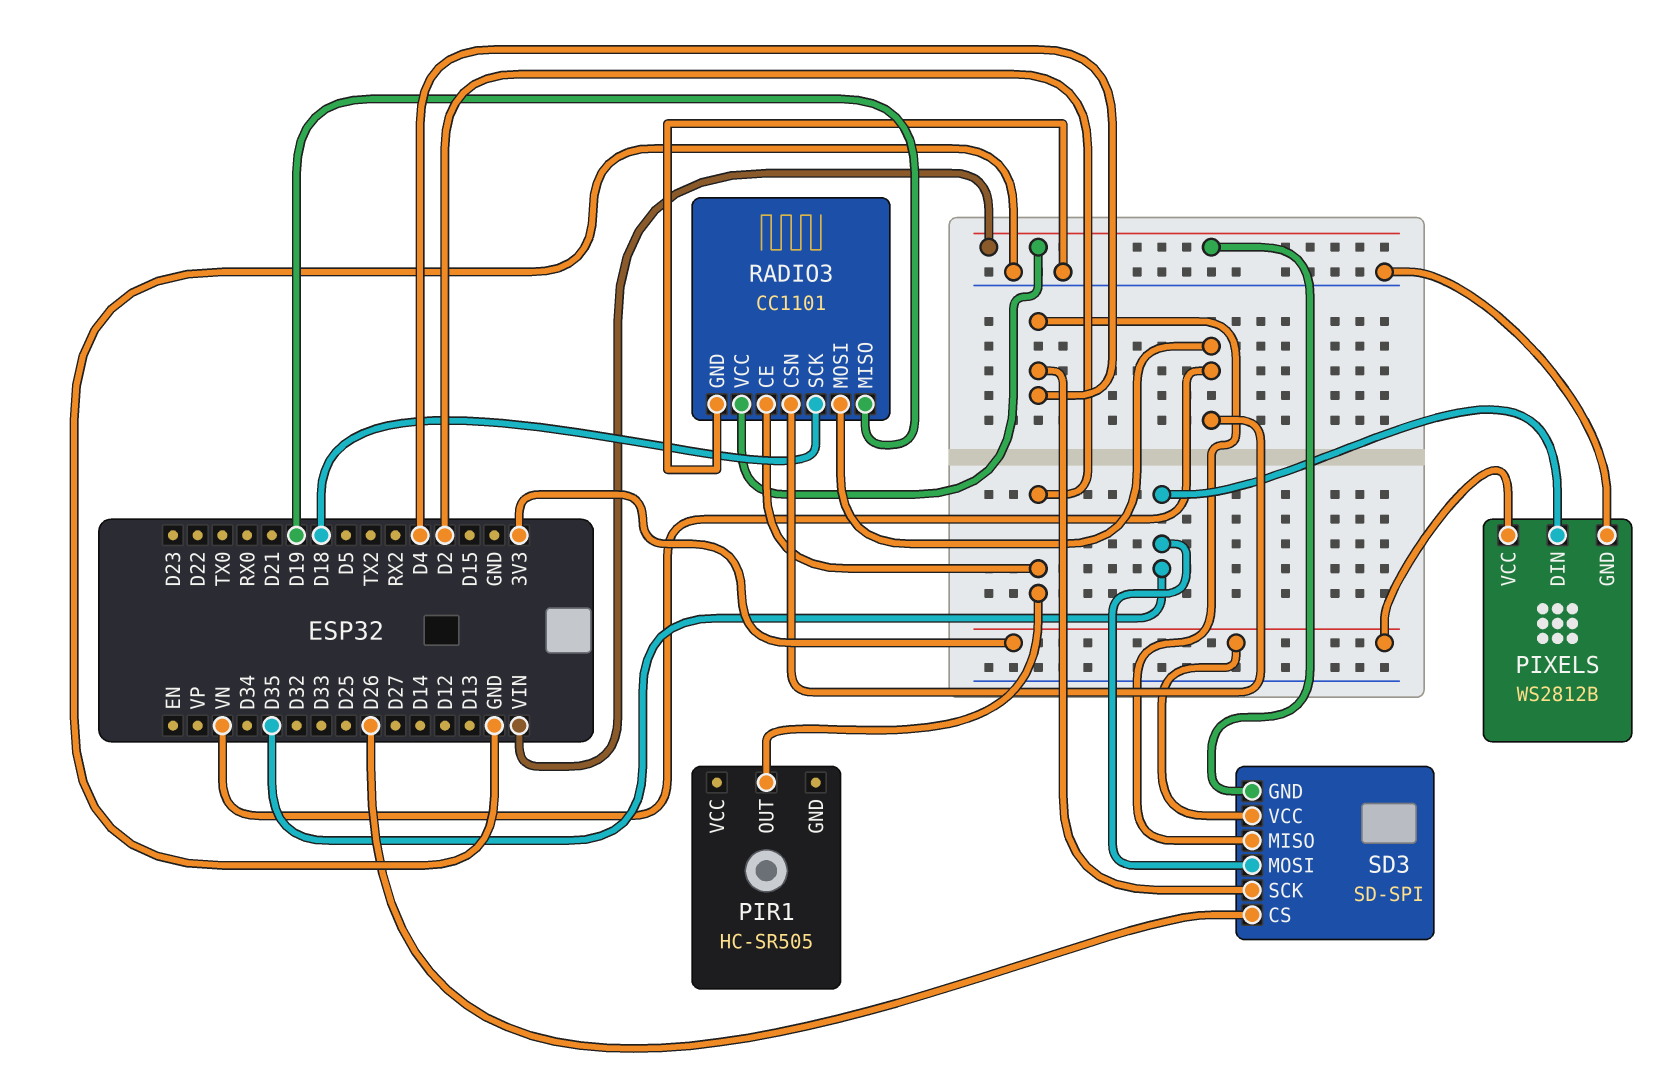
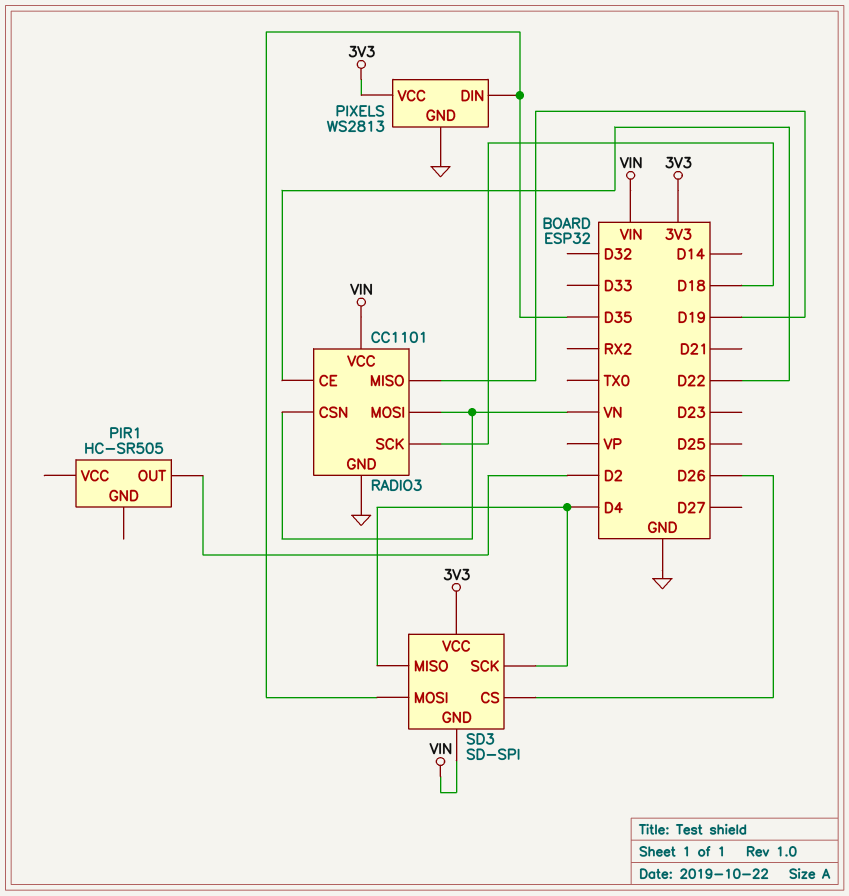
PIXELS: WS2812B -> WS2813
RADIO3 pin CE: D2 -> D22

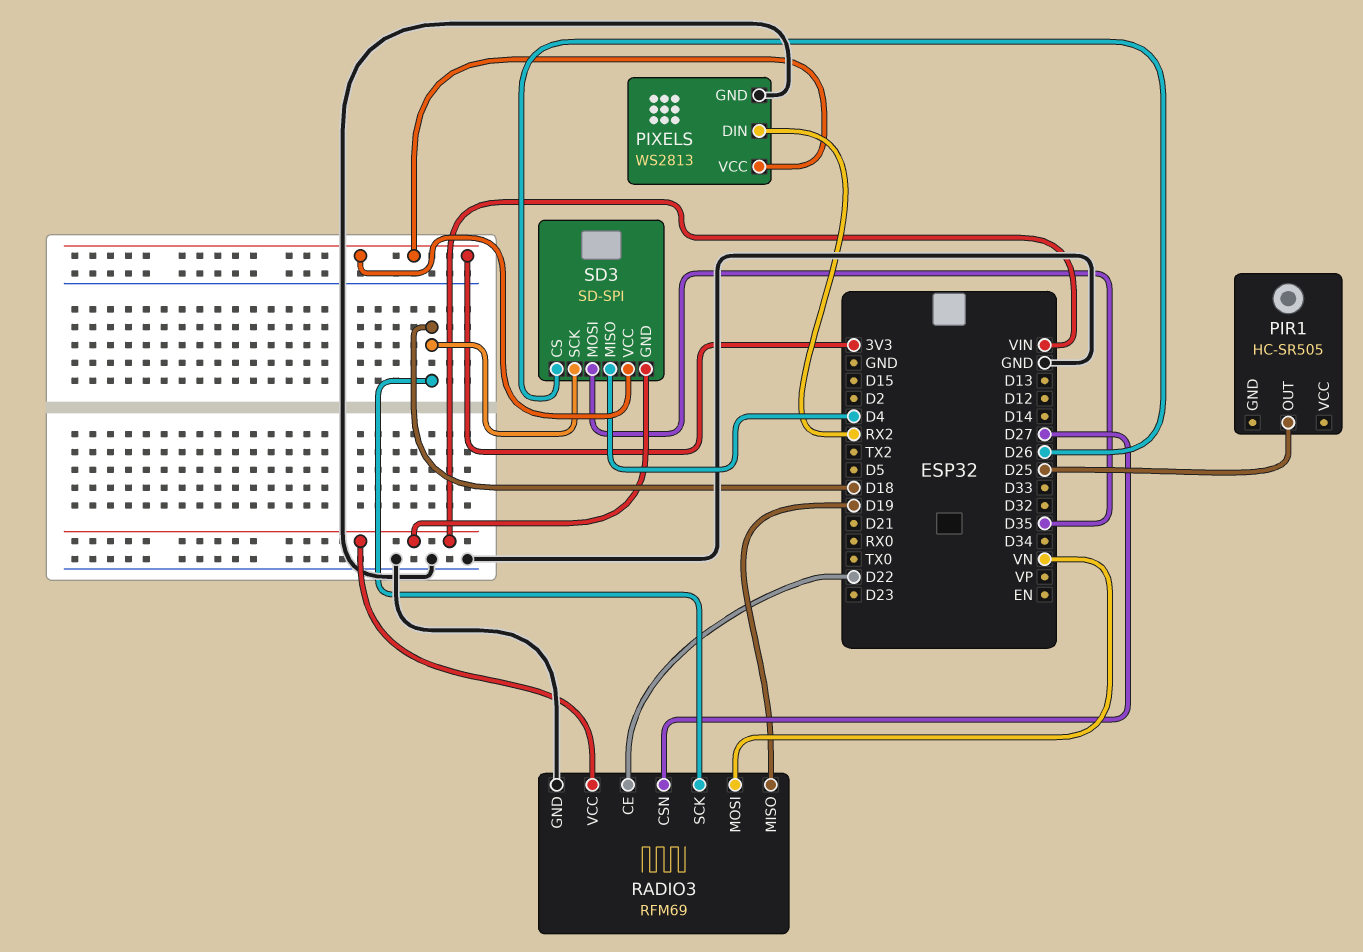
PIR1 pin OUT: D2 -> D25
PIXELS pin DIN: D35 -> RX2
RADIO3: CC1101 -> RFM69
RADIO3 pin CSN: VN -> D27
SD3 pin SCK: D4 -> D18

